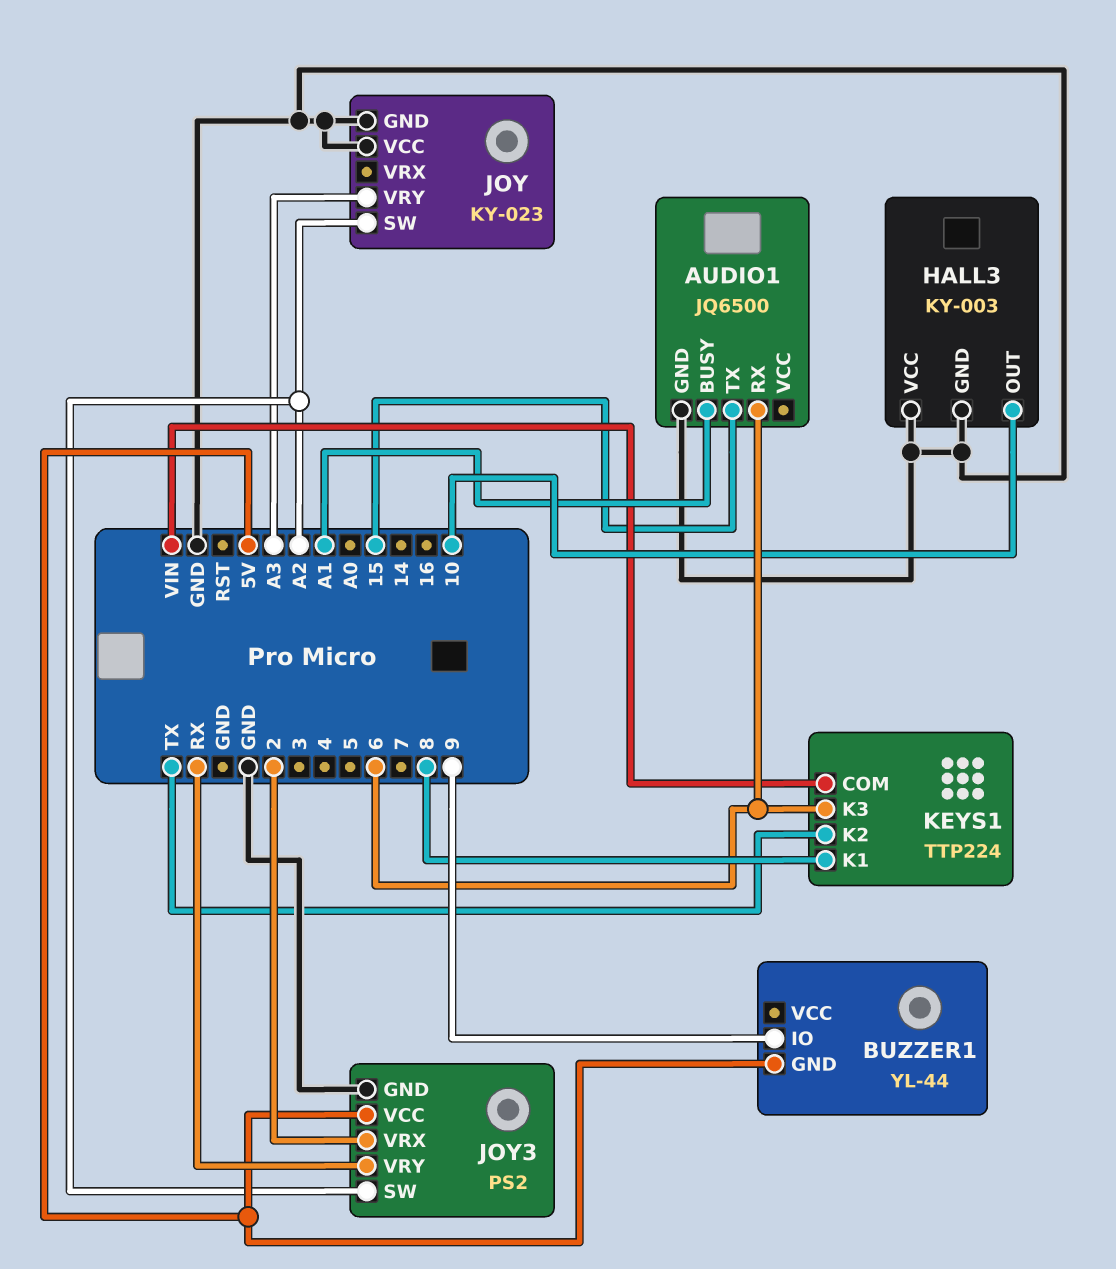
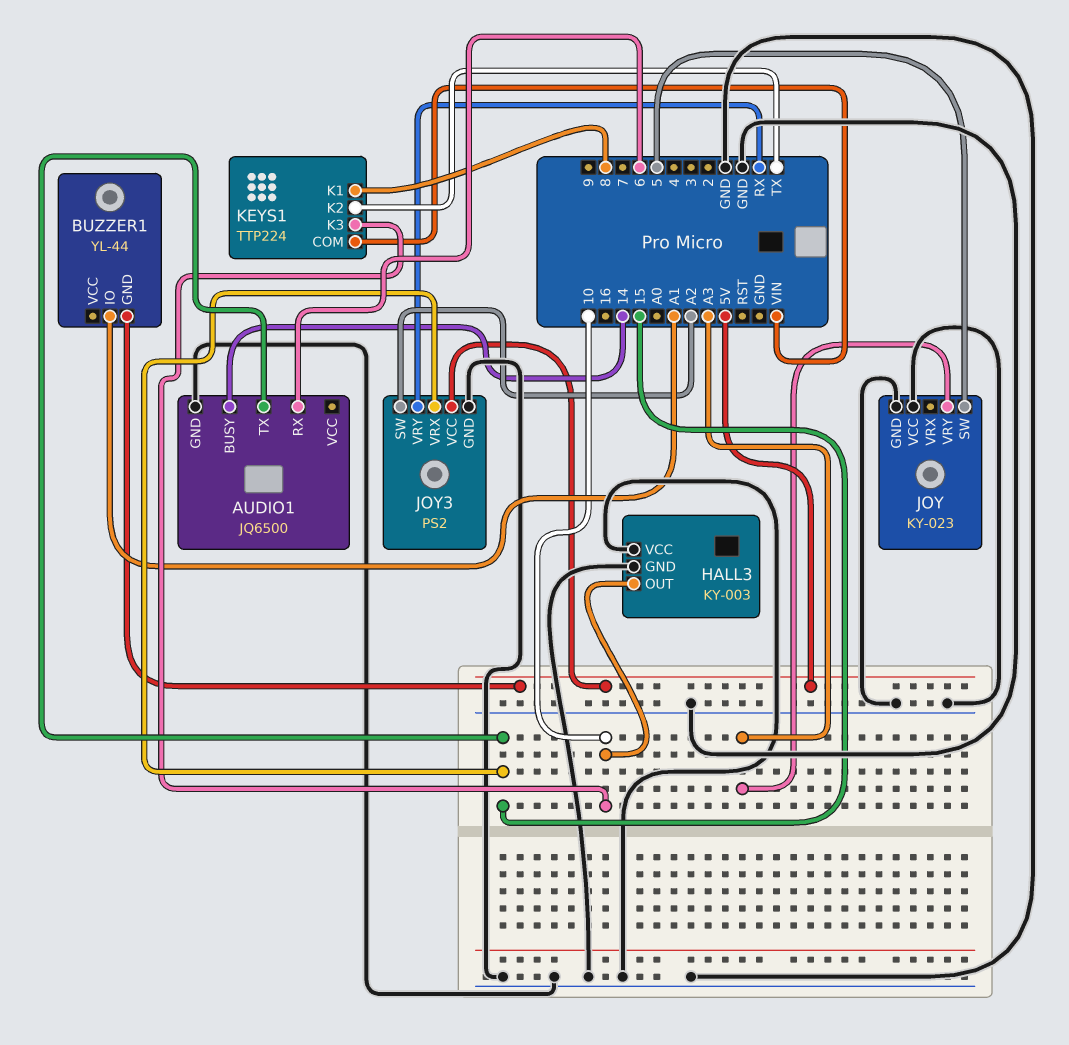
AUDIO1 pin BUSY: A1 -> 14
BUZZER1 pin IO: 9 -> A1
JOY pin SW: A2 -> 5
JOY3 pin VRX: 2 -> 15
KEYS1 pin K3: 6 -> 10

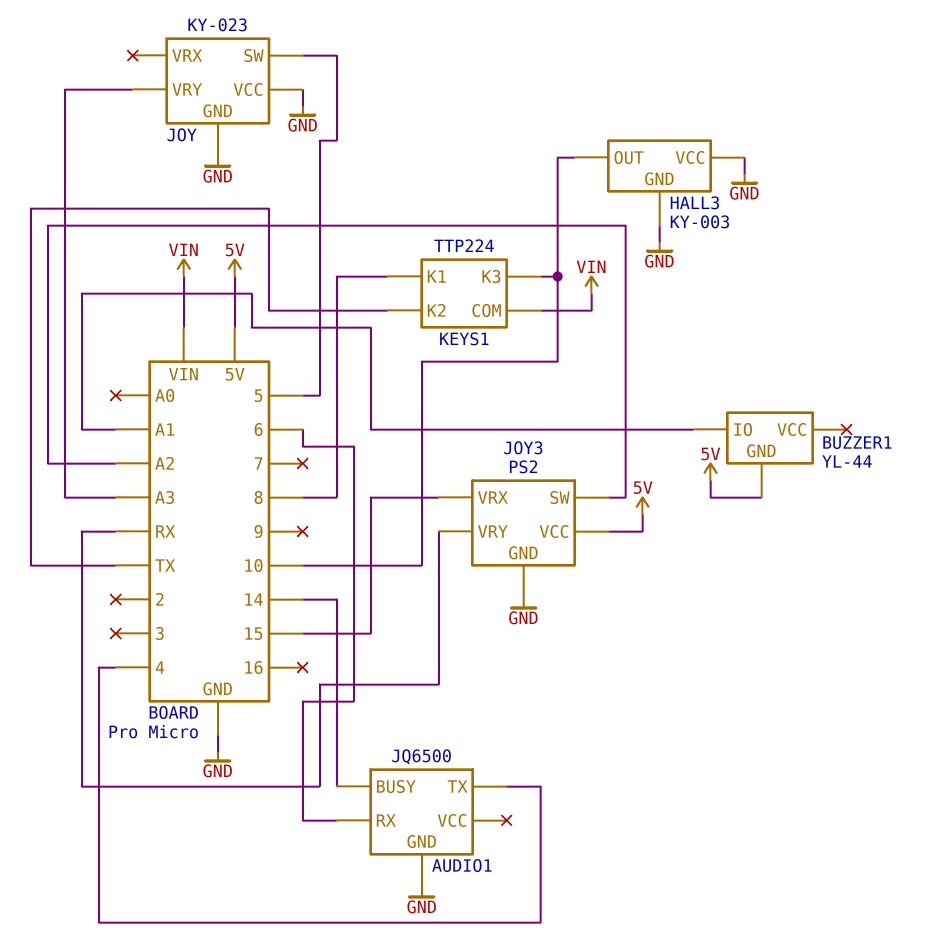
AUDIO1 pin TX: 15 -> 4

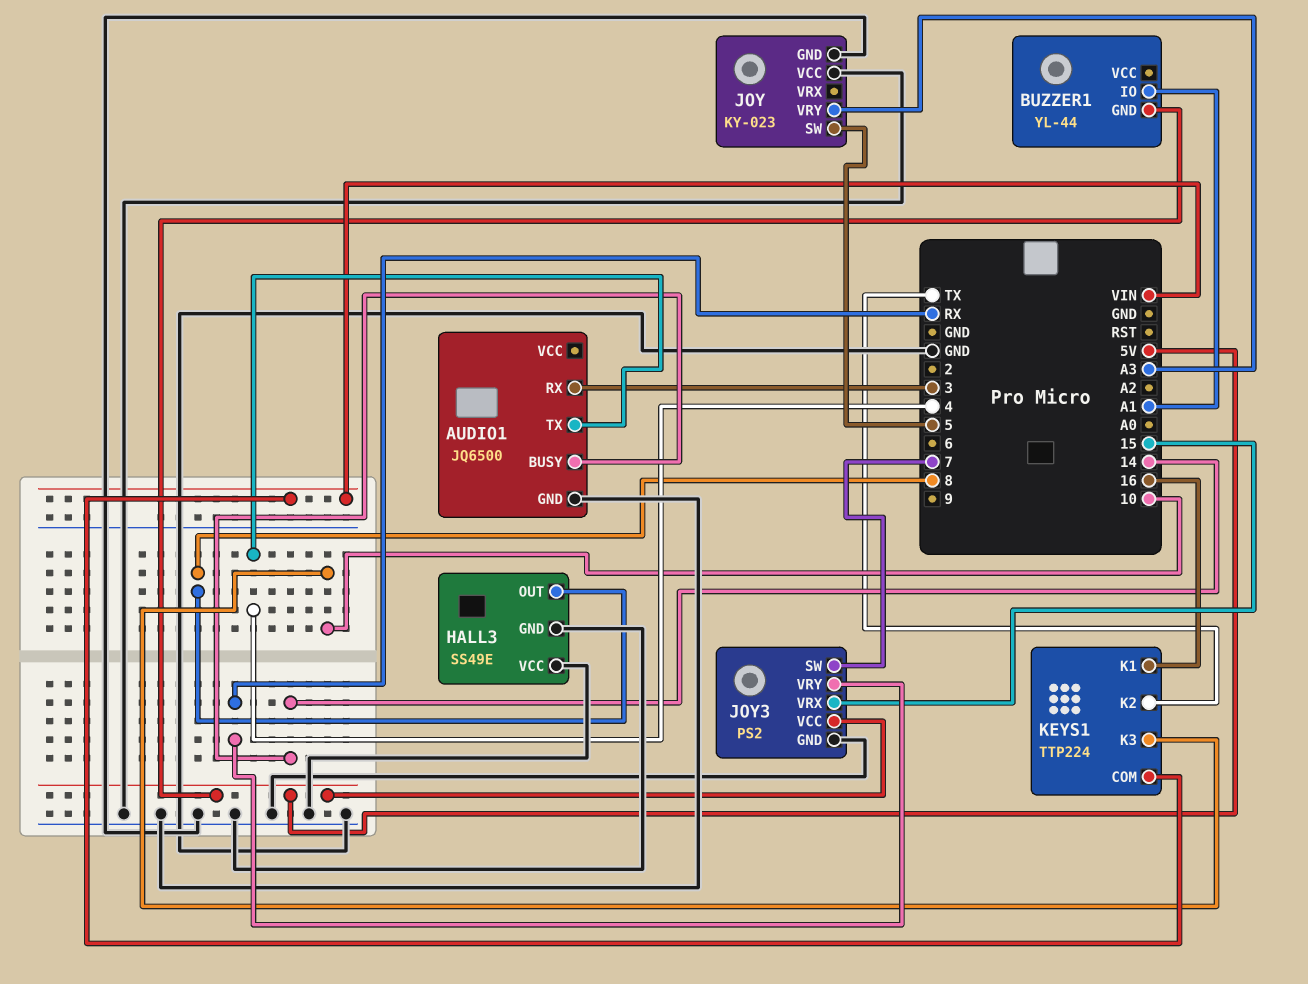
AUDIO1 pin RX: 6 -> 3
HALL3: KY-003 -> SS49E
HALL3 pin OUT: 10 -> 8
JOY3 pin SW: A2 -> 7
KEYS1 pin K1: 8 -> 16

